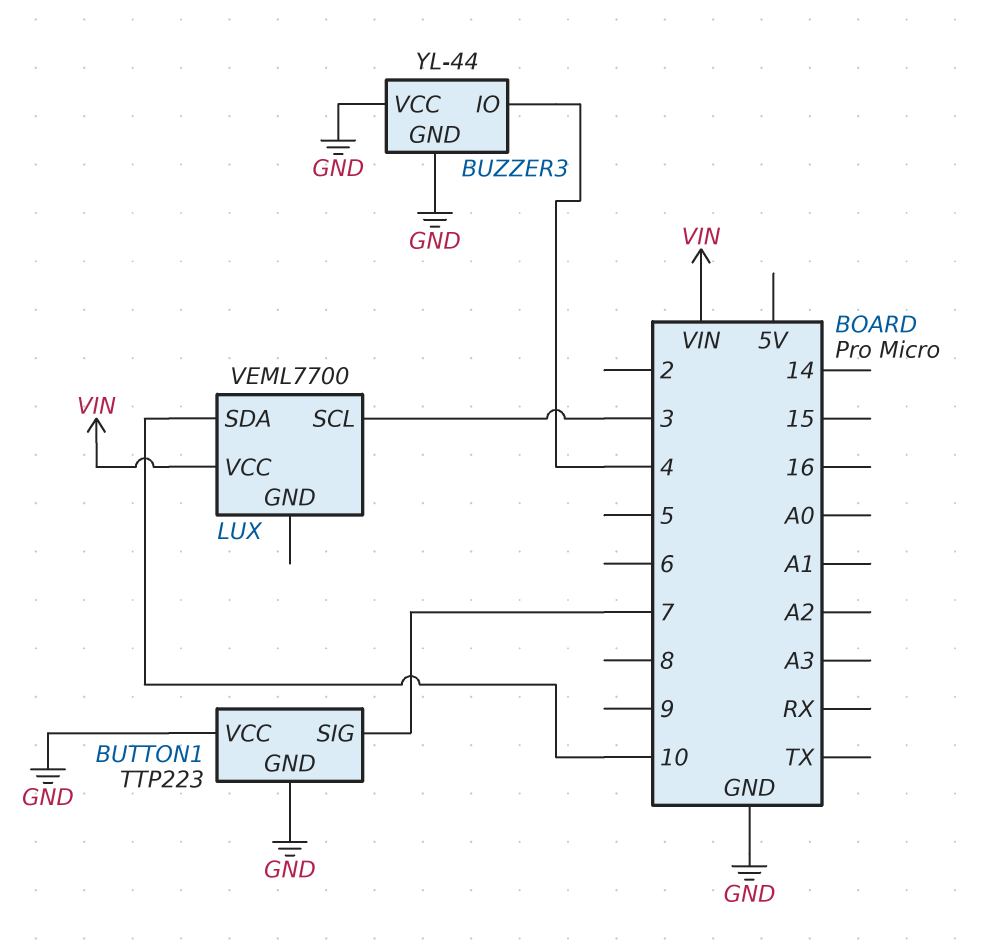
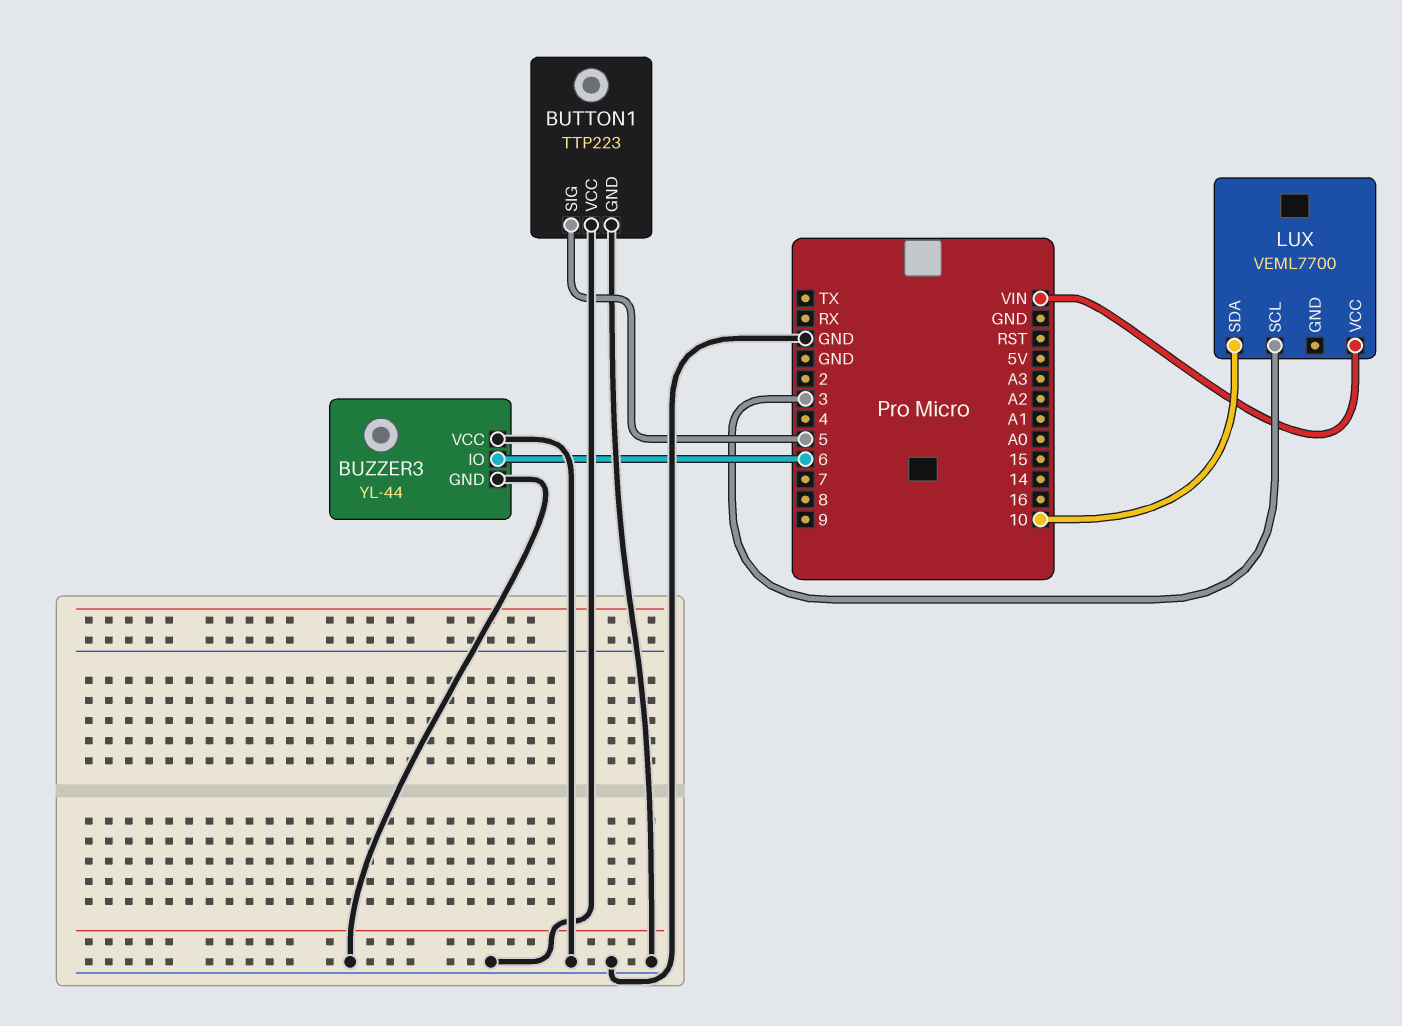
BUTTON1 pin SIG: 7 -> 5
BUZZER3 pin IO: 4 -> 6

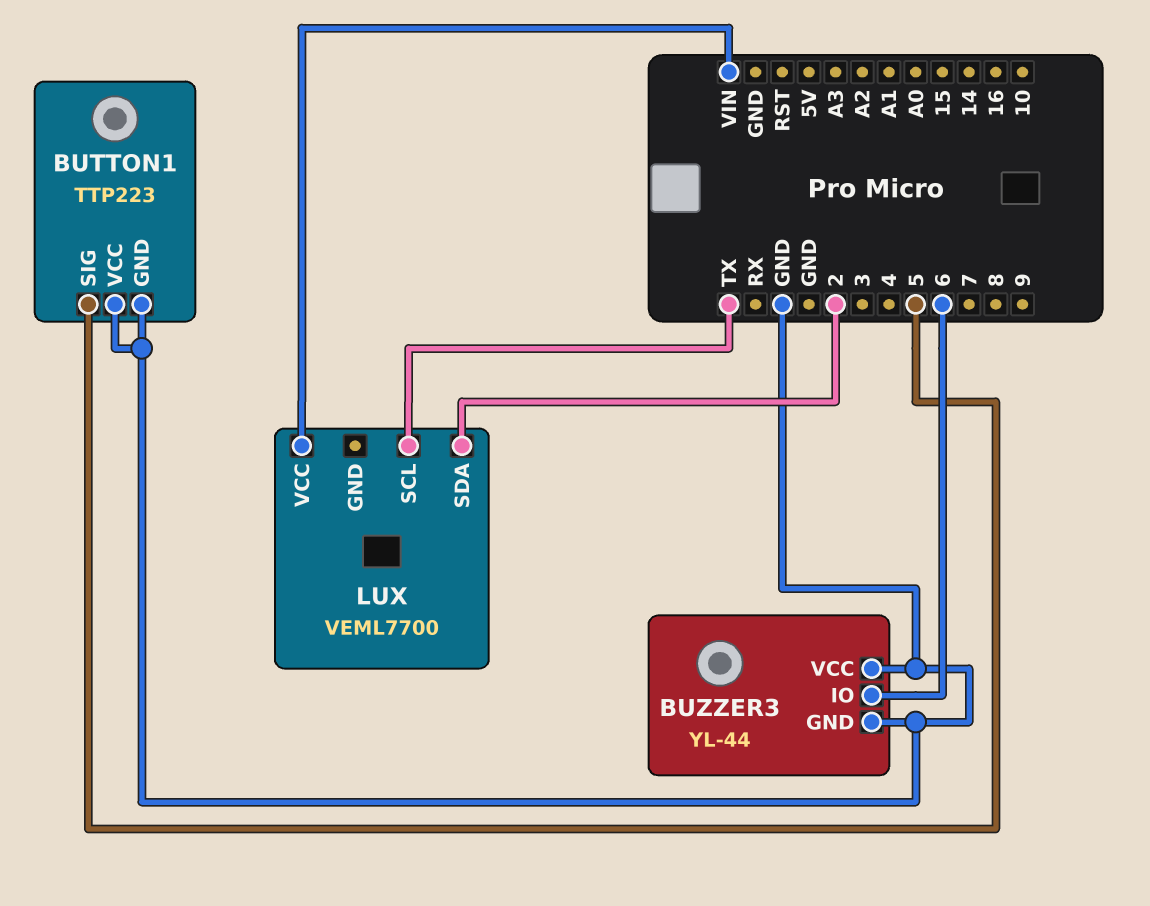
LUX pin SCL: 3 -> TX
LUX pin SDA: 10 -> 2

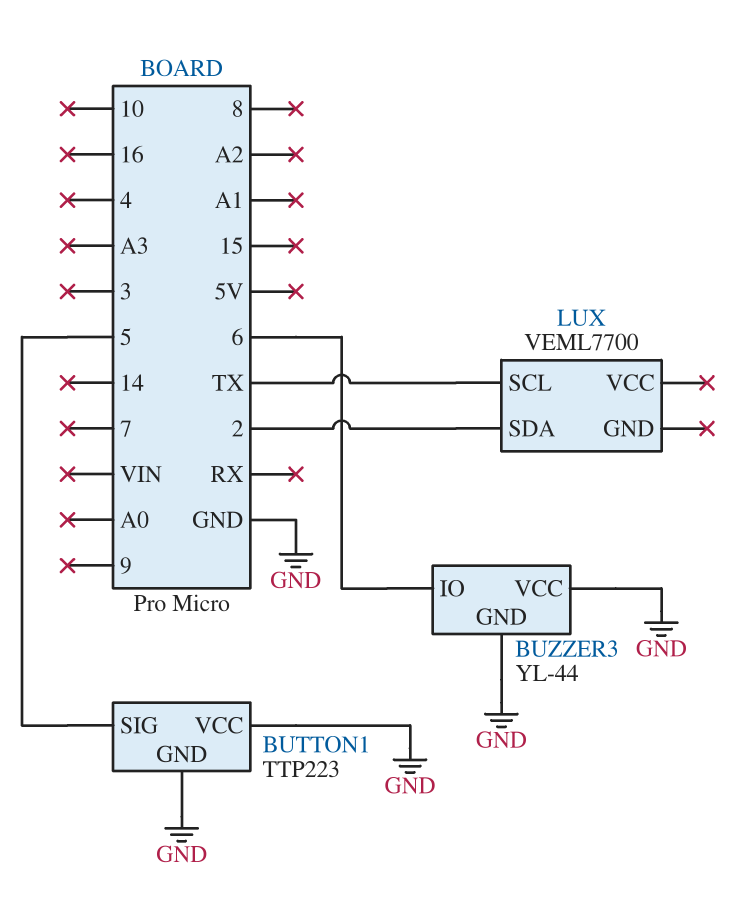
LUX pin VCC: VIN -> none

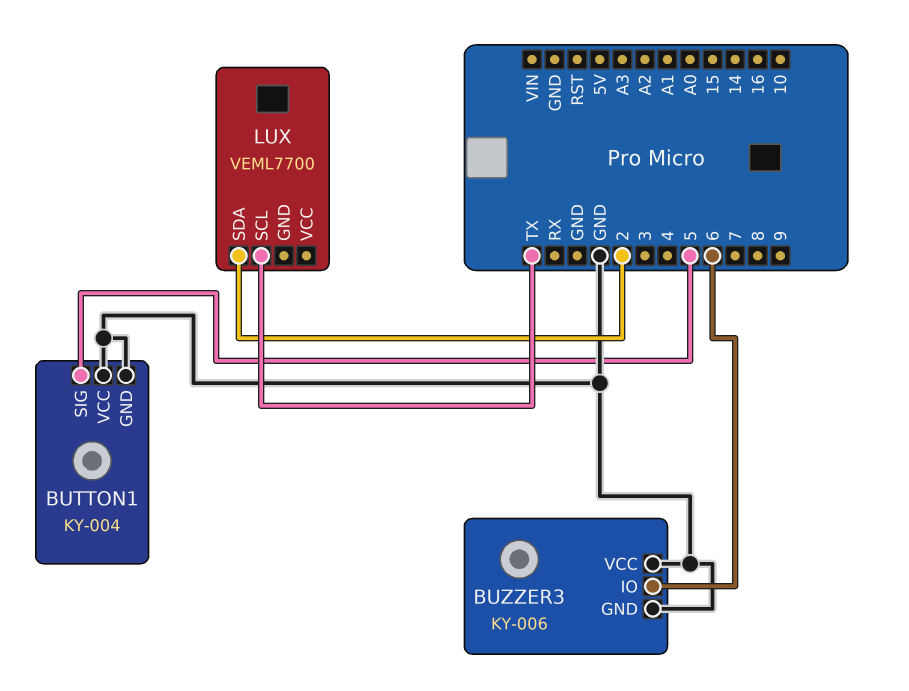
BUTTON1: TTP223 -> KY-004
BUZZER3: YL-44 -> KY-006

